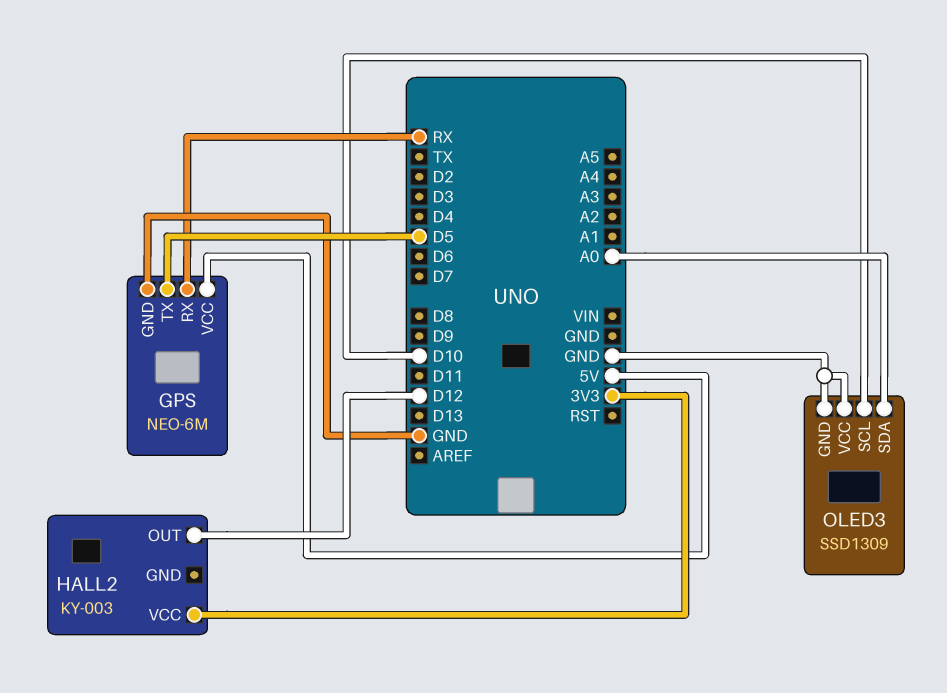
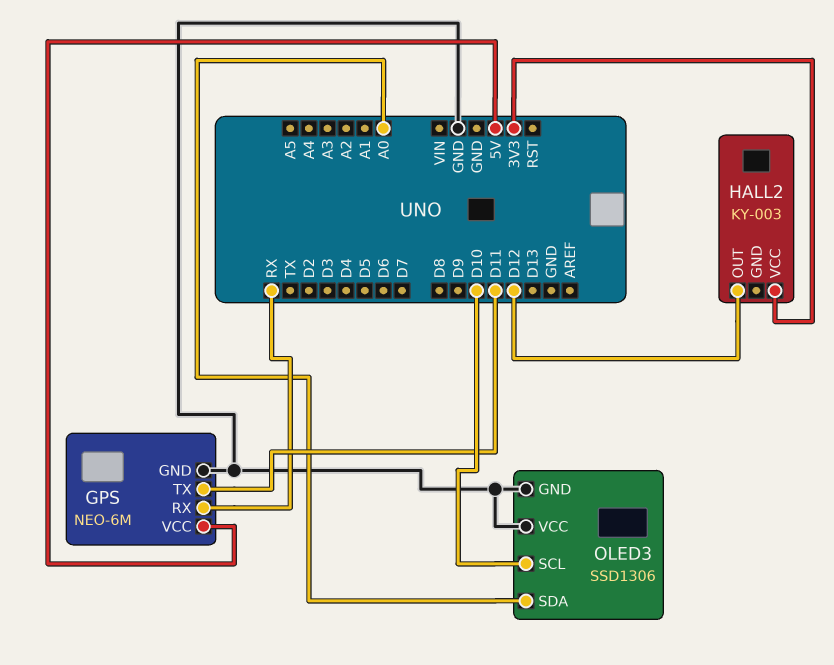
GPS pin TX: D5 -> D11
OLED3: SSD1309 -> SSD1306

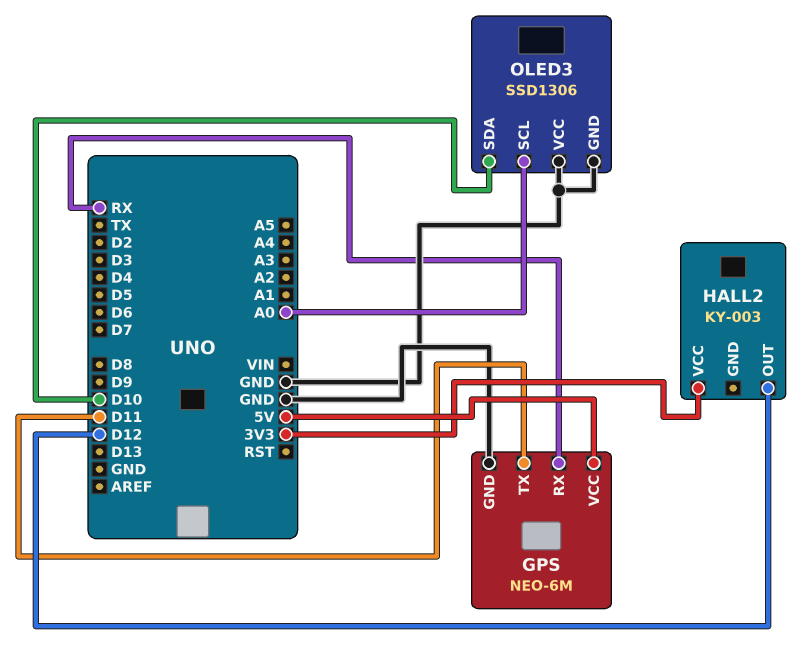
OLED3 pin SCL: D10 -> A0
OLED3 pin SDA: A0 -> D10

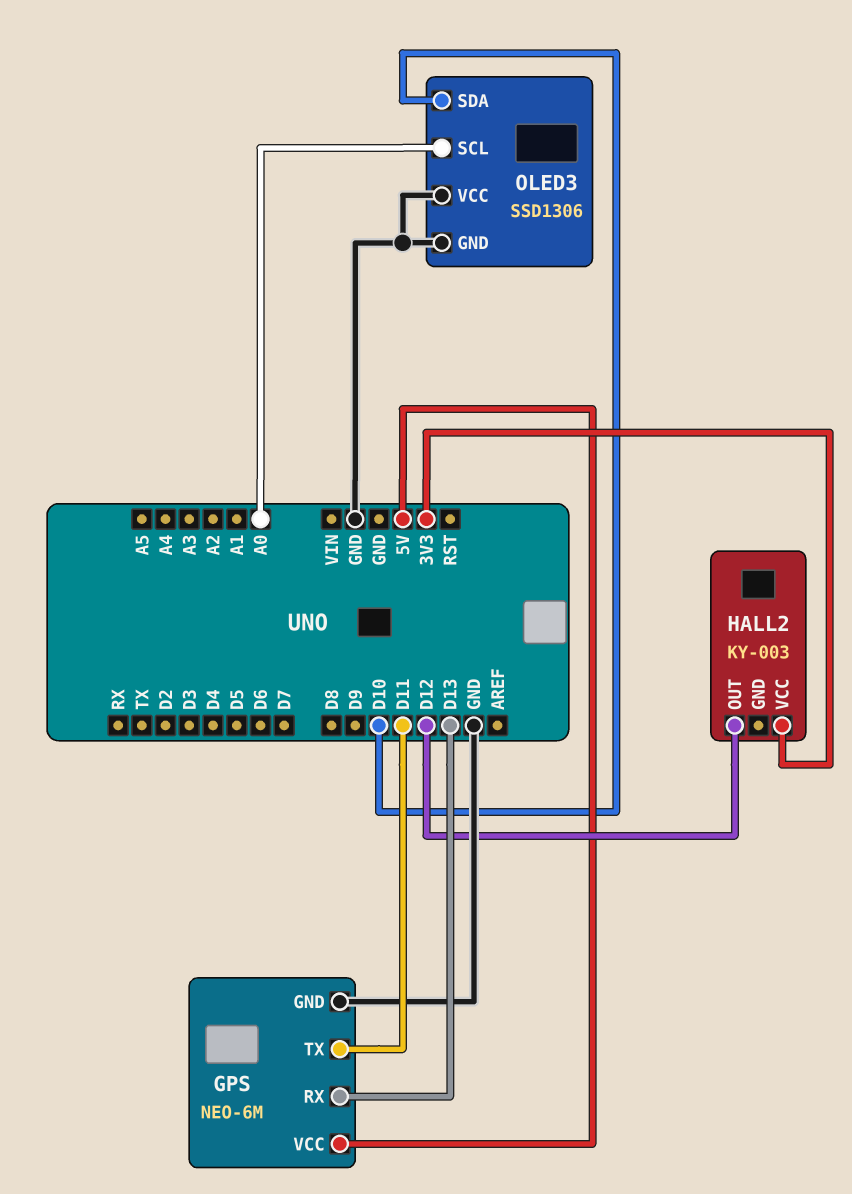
GPS pin RX: RX -> D13

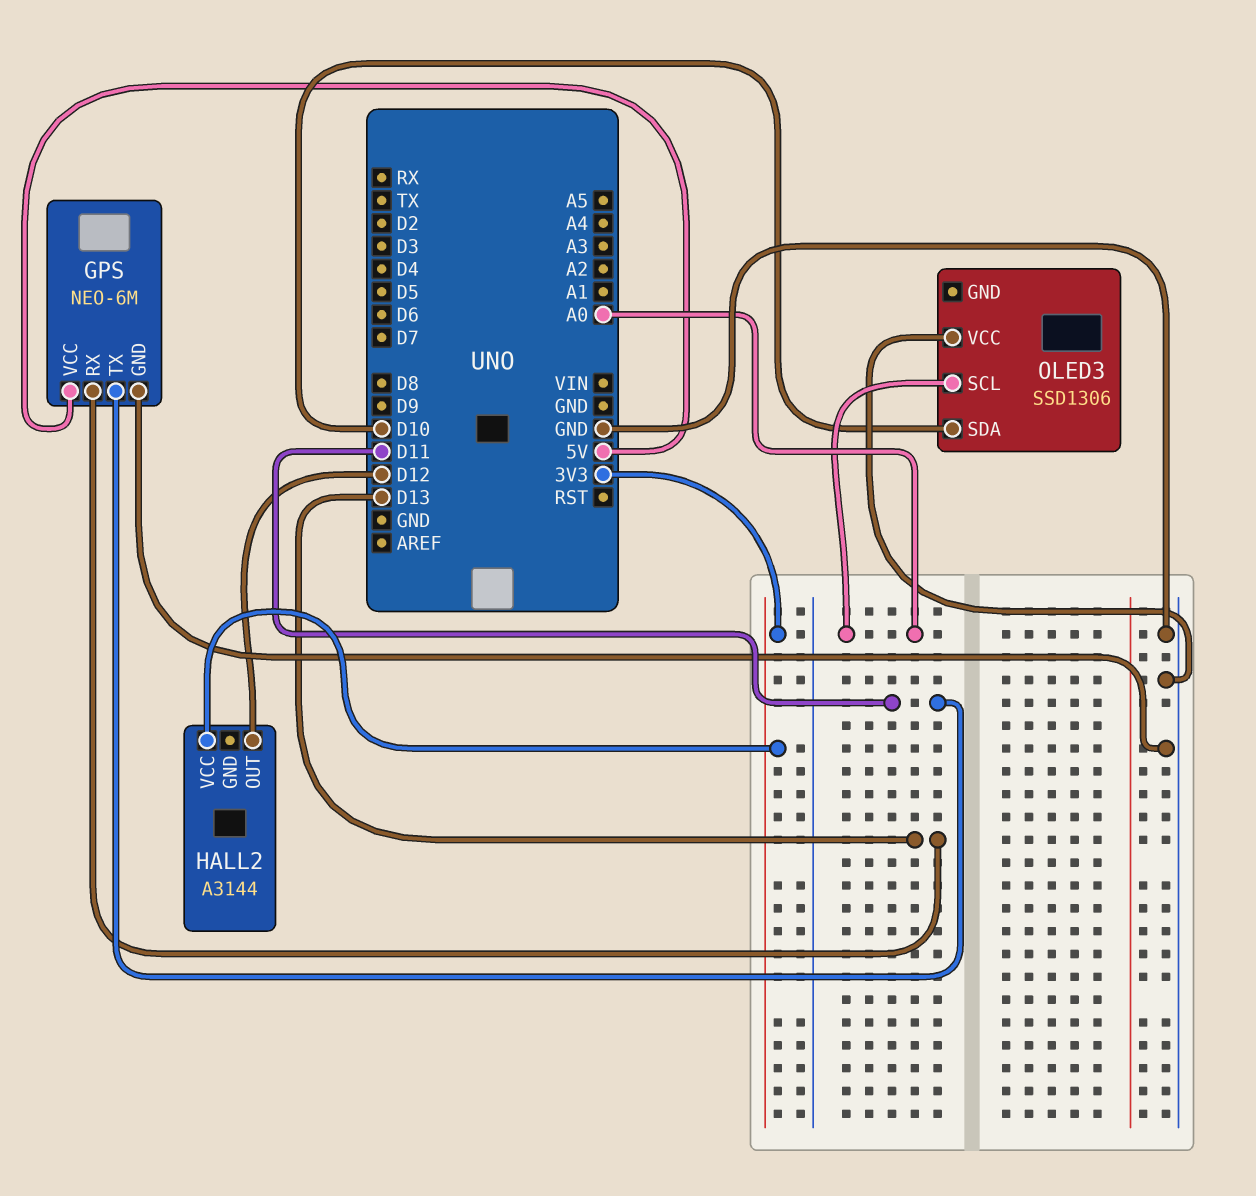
HALL2: KY-003 -> A3144
OLED3 pin GND: GND -> none

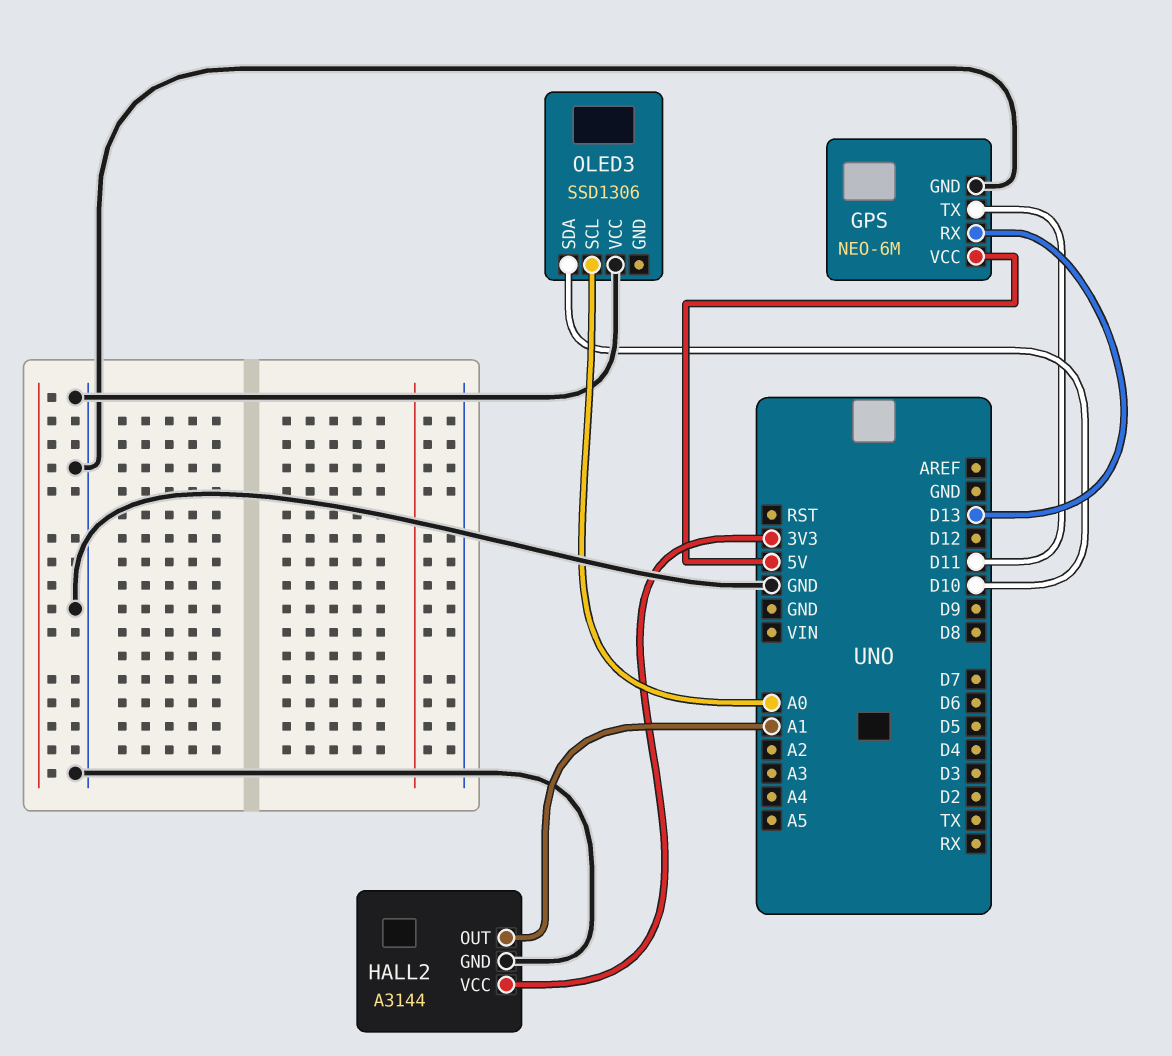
HALL2 pin GND: none -> GND
HALL2 pin OUT: D12 -> A1

